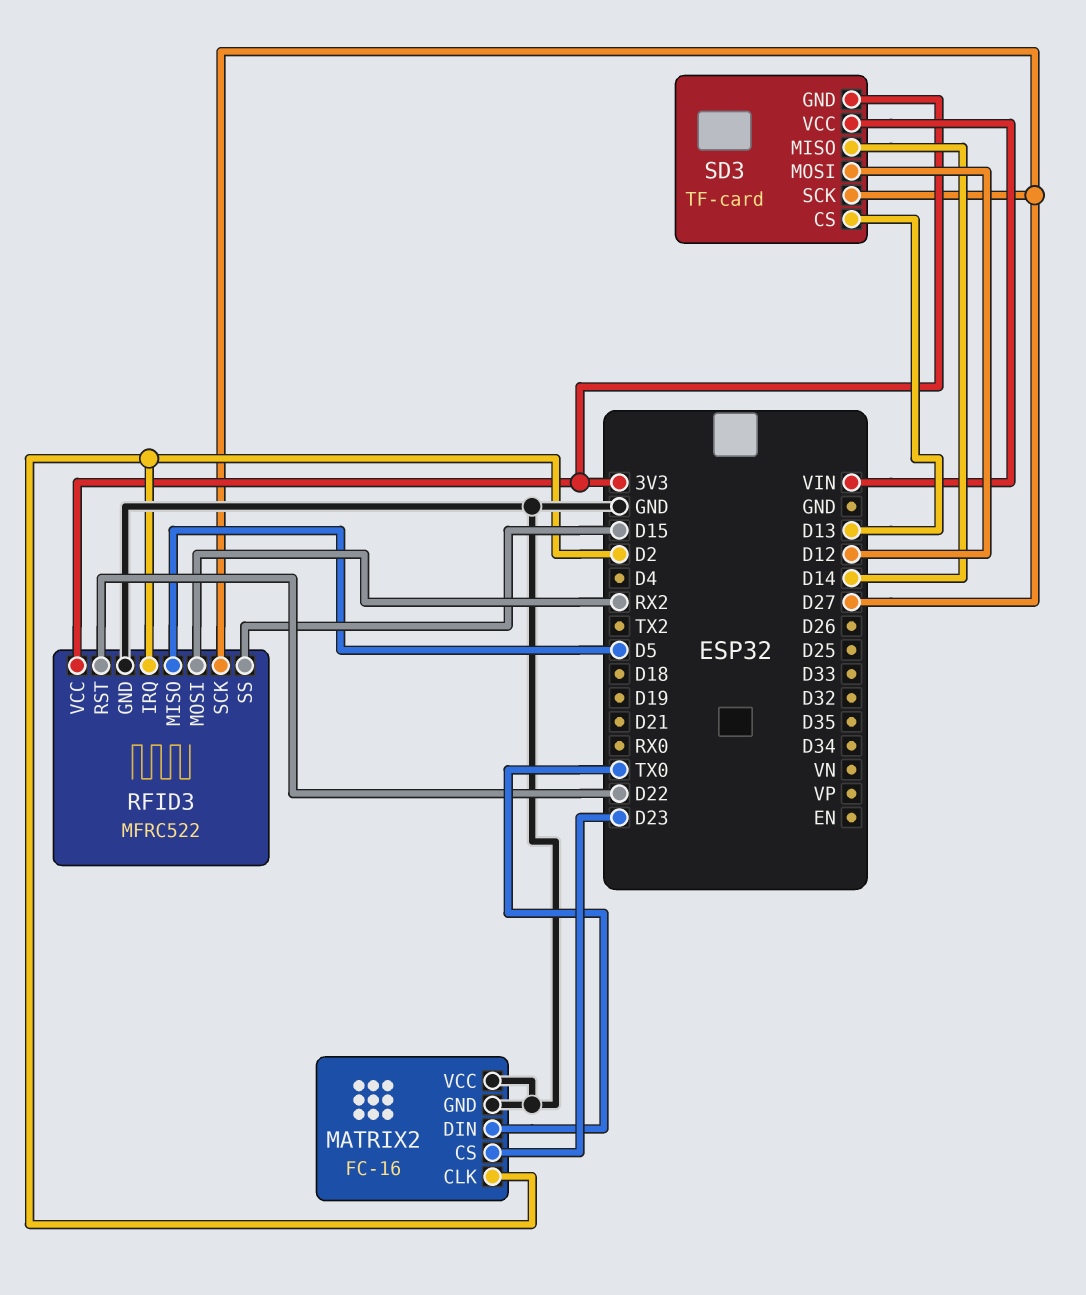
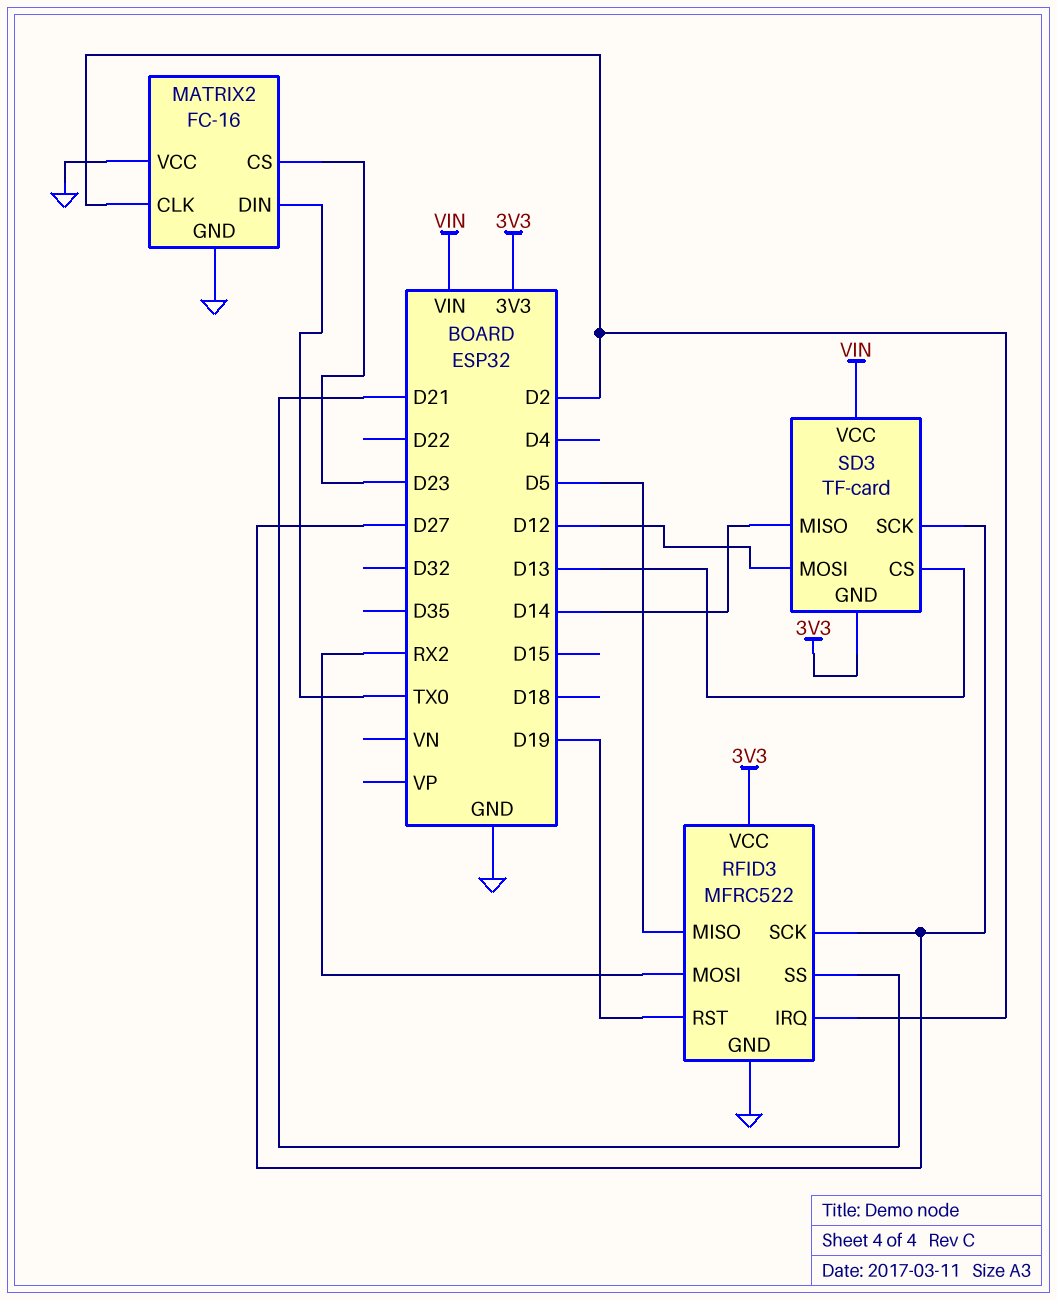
RFID3 pin RST: D22 -> D19
RFID3 pin SS: D15 -> D21

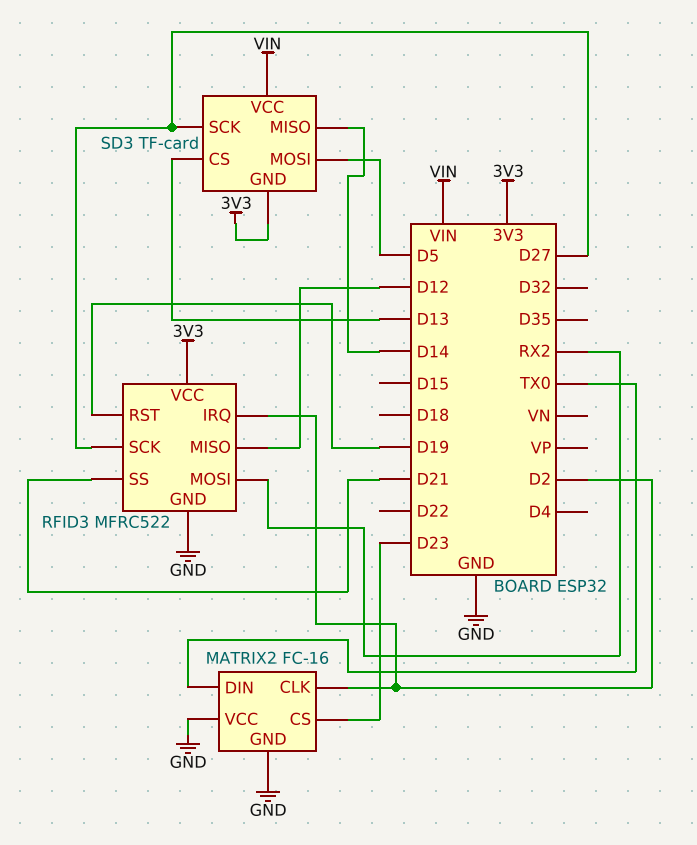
RFID3 pin MISO: D5 -> D12
SD3 pin MOSI: D12 -> D5

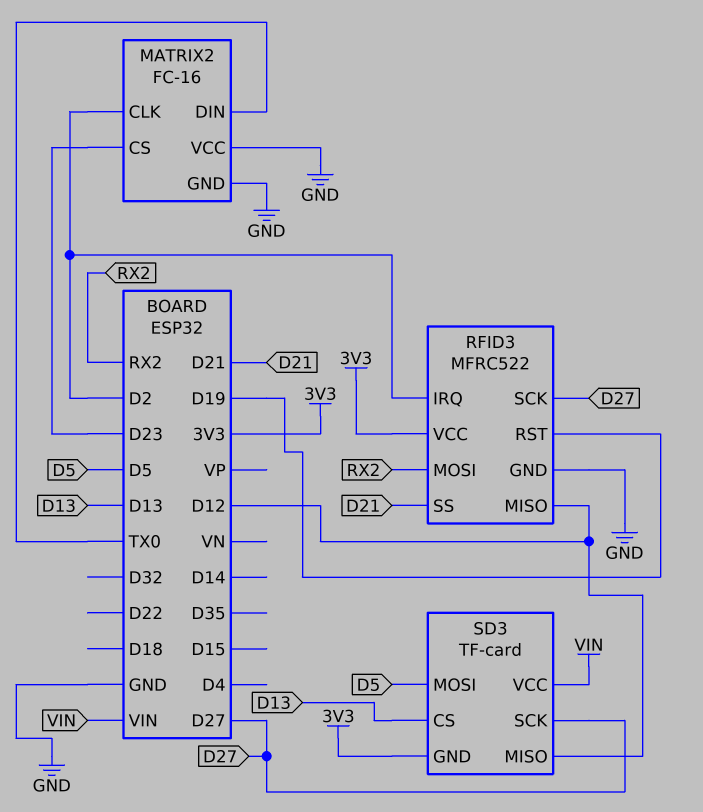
SD3 pin MISO: D14 -> D12

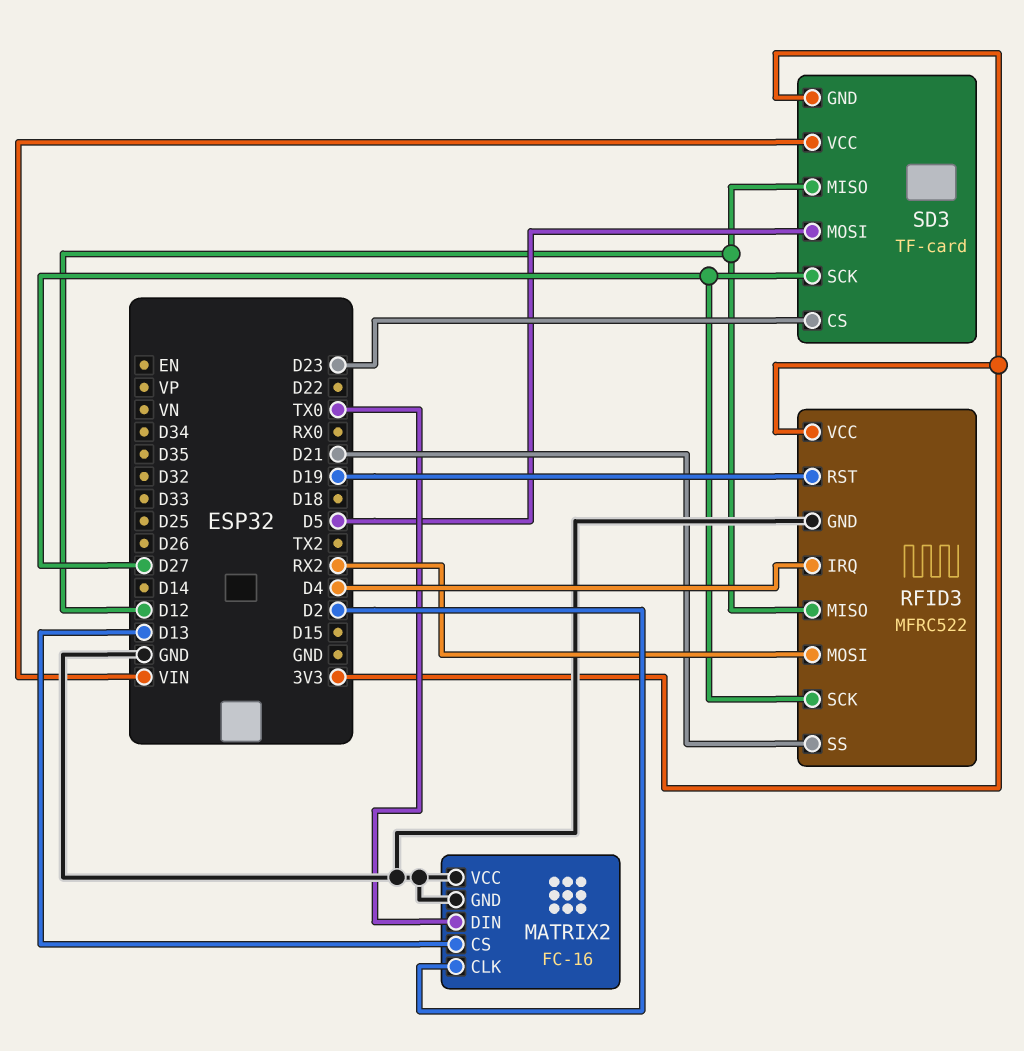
MATRIX2 pin CS: D23 -> D13
RFID3 pin IRQ: D2 -> D4
SD3 pin CS: D13 -> D23

